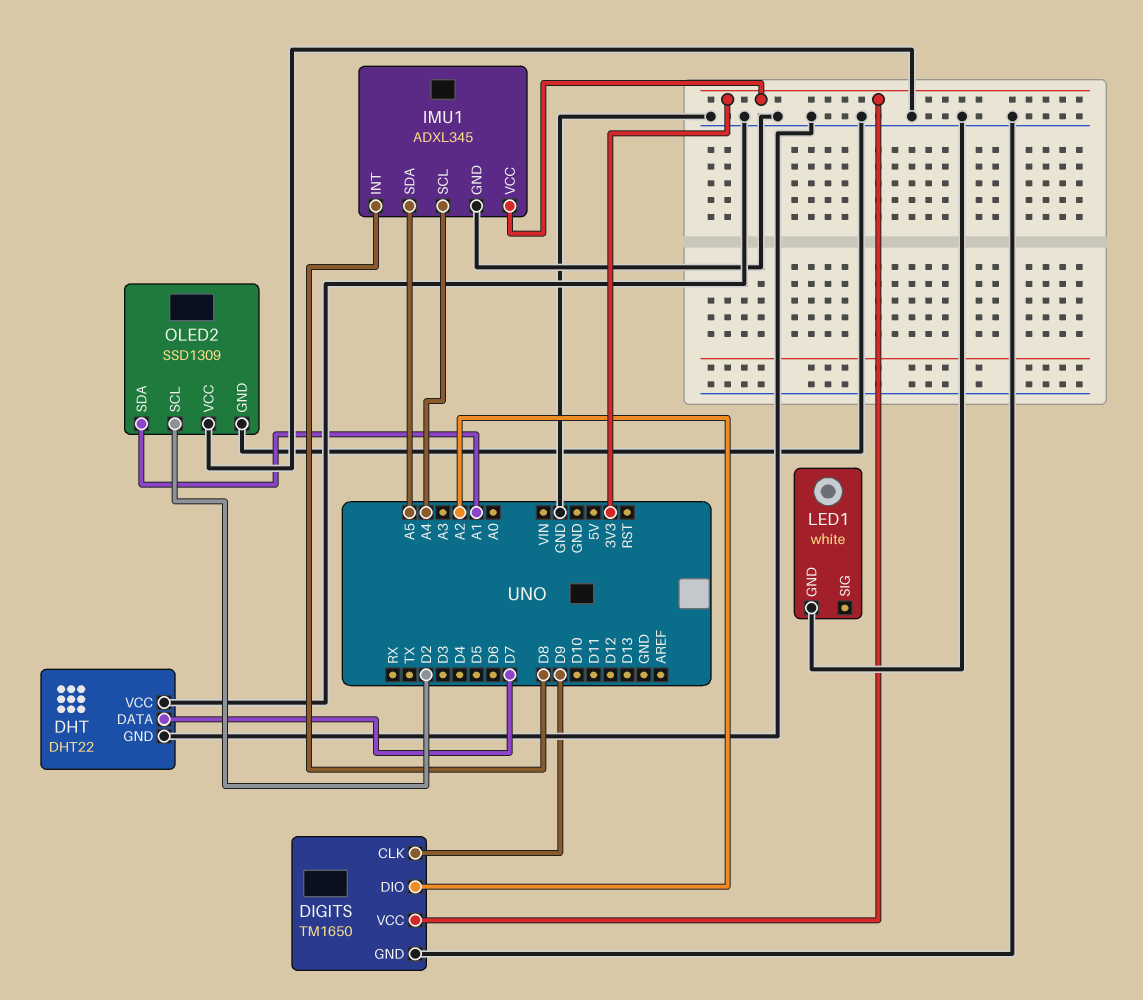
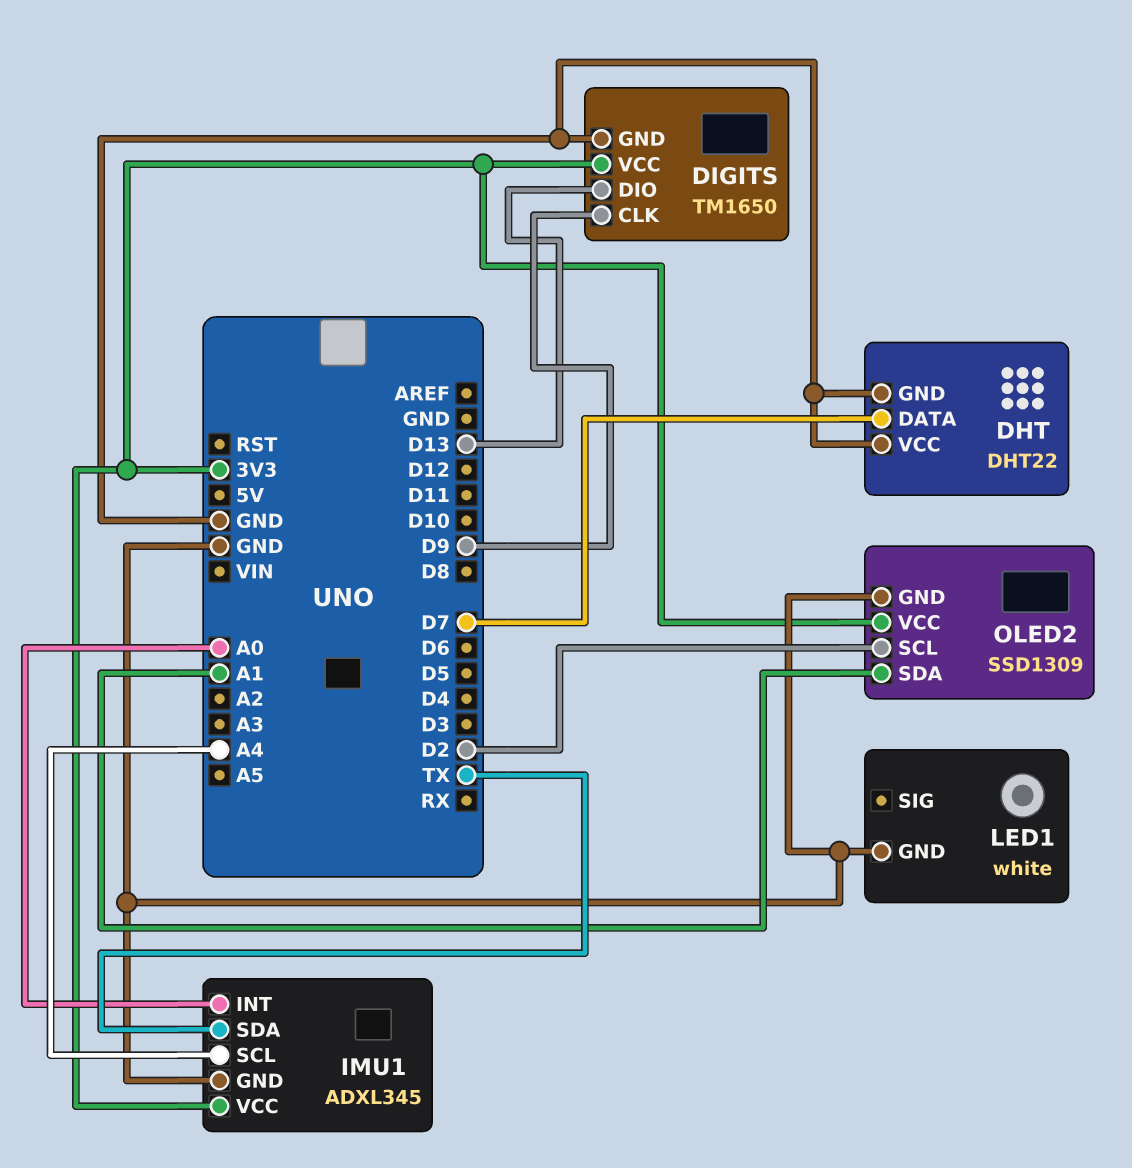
DIGITS pin DIO: A2 -> D13
IMU1 pin INT: D8 -> A0
IMU1 pin SDA: A5 -> TX
OLED2 pin VCC: GND -> 3V3

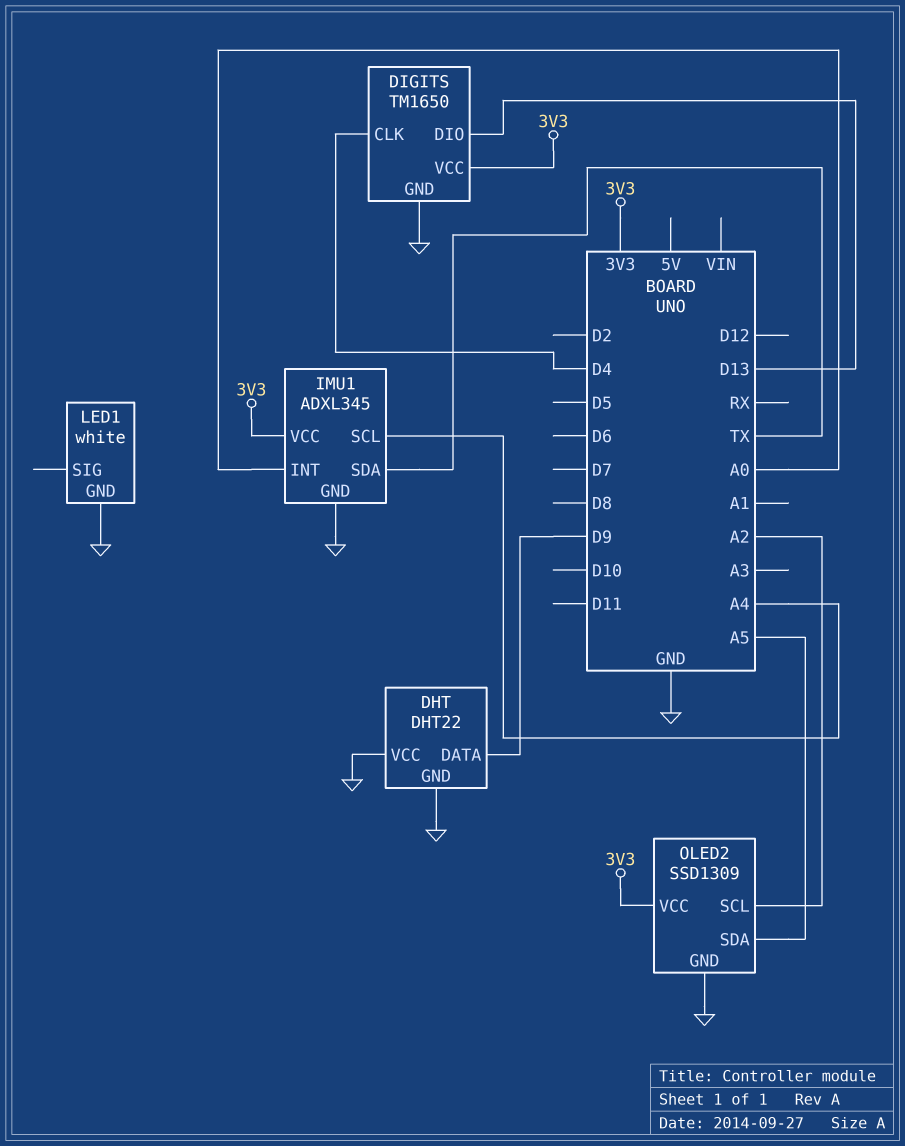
DHT pin DATA: D7 -> D9
DIGITS pin CLK: D9 -> D4
OLED2 pin SCL: D2 -> A2
OLED2 pin SDA: A1 -> A5

